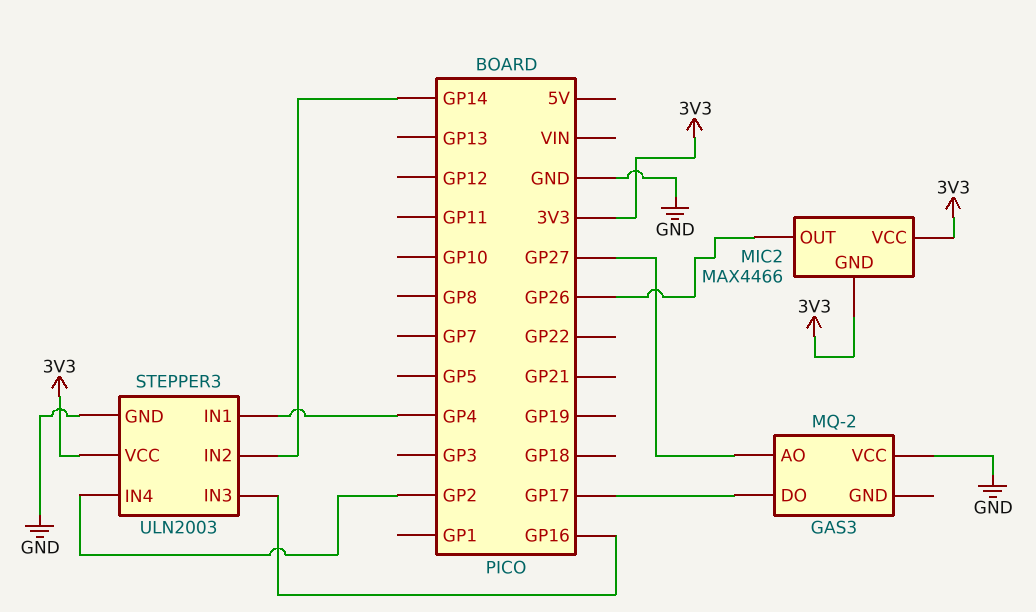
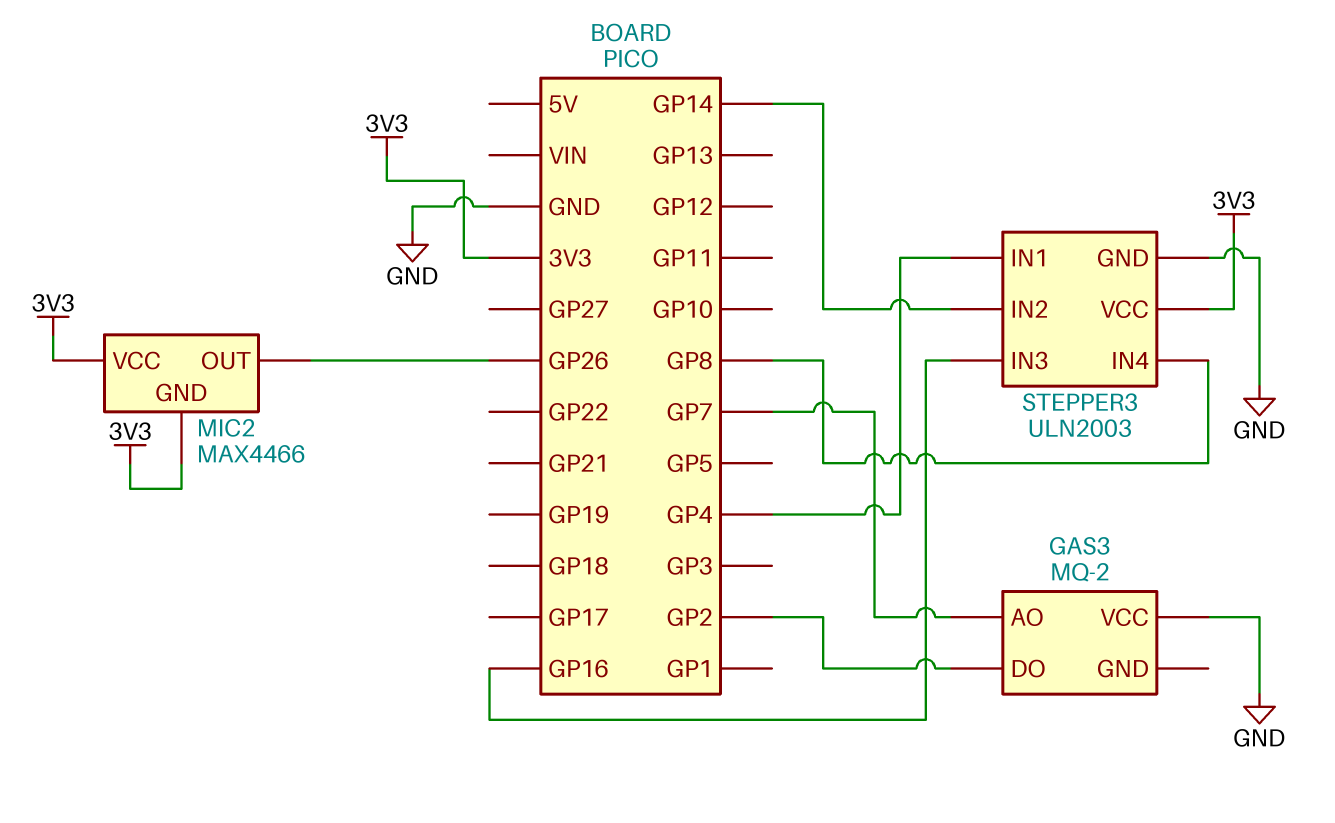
GAS3 pin AO: GP27 -> GP7
GAS3 pin DO: GP17 -> GP2
STEPPER3 pin IN4: GP2 -> GP8

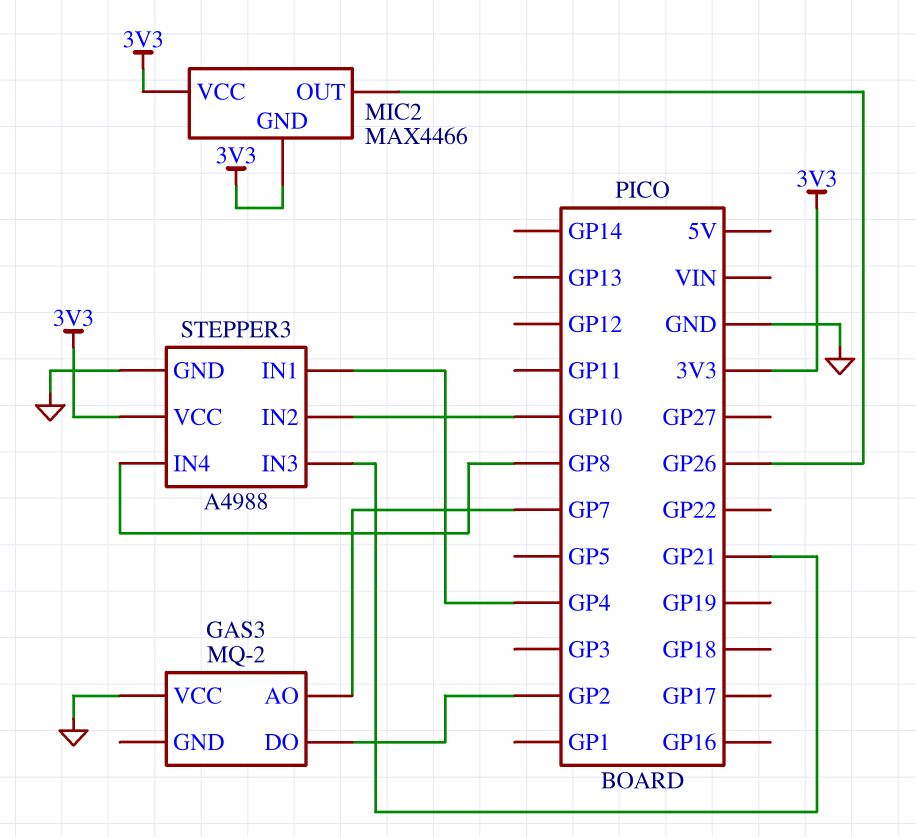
STEPPER3: ULN2003 -> A4988
STEPPER3 pin IN2: GP14 -> GP10
STEPPER3 pin IN3: GP16 -> GP21

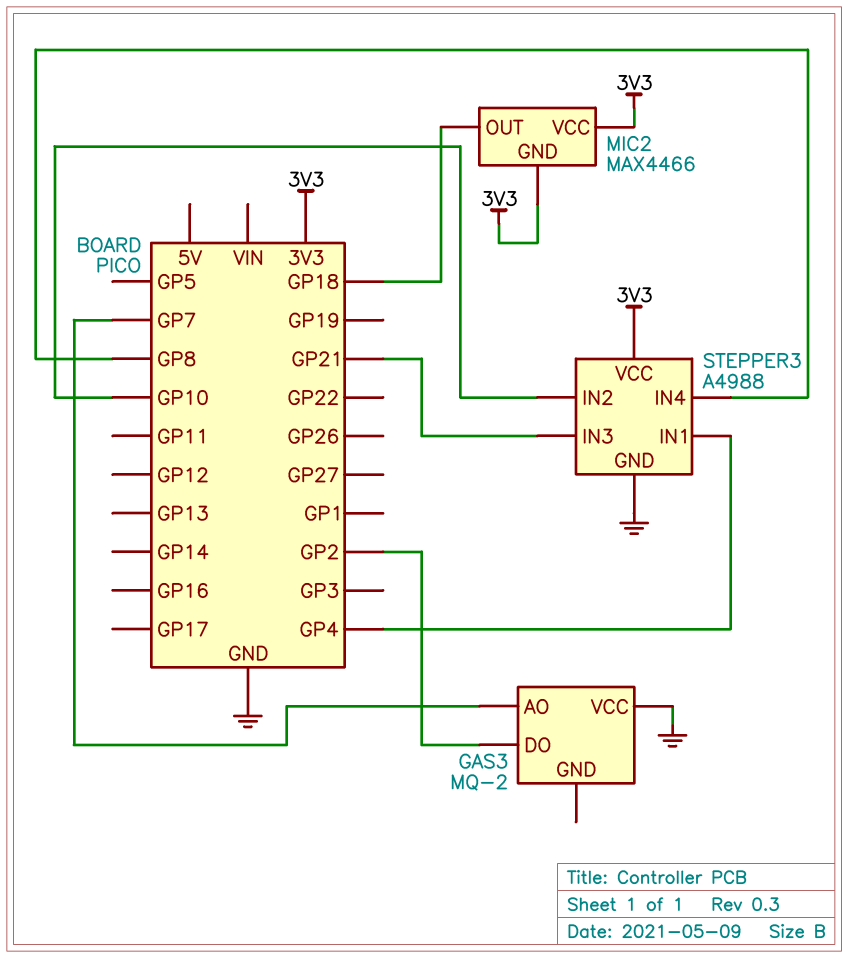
MIC2 pin OUT: GP26 -> GP18

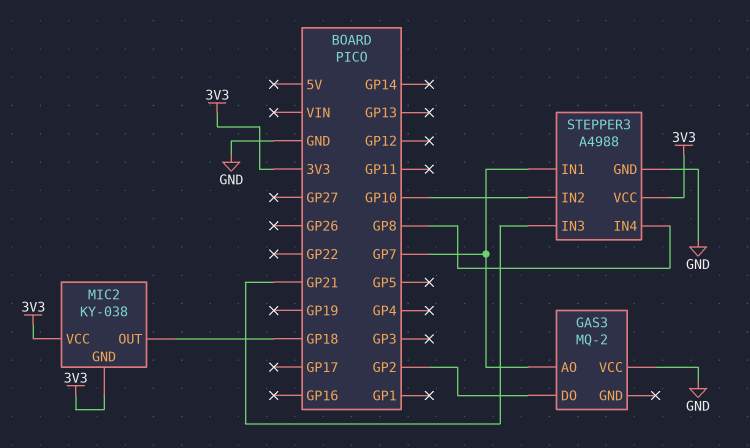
MIC2: MAX4466 -> KY-038
STEPPER3 pin IN1: GP4 -> GP7

